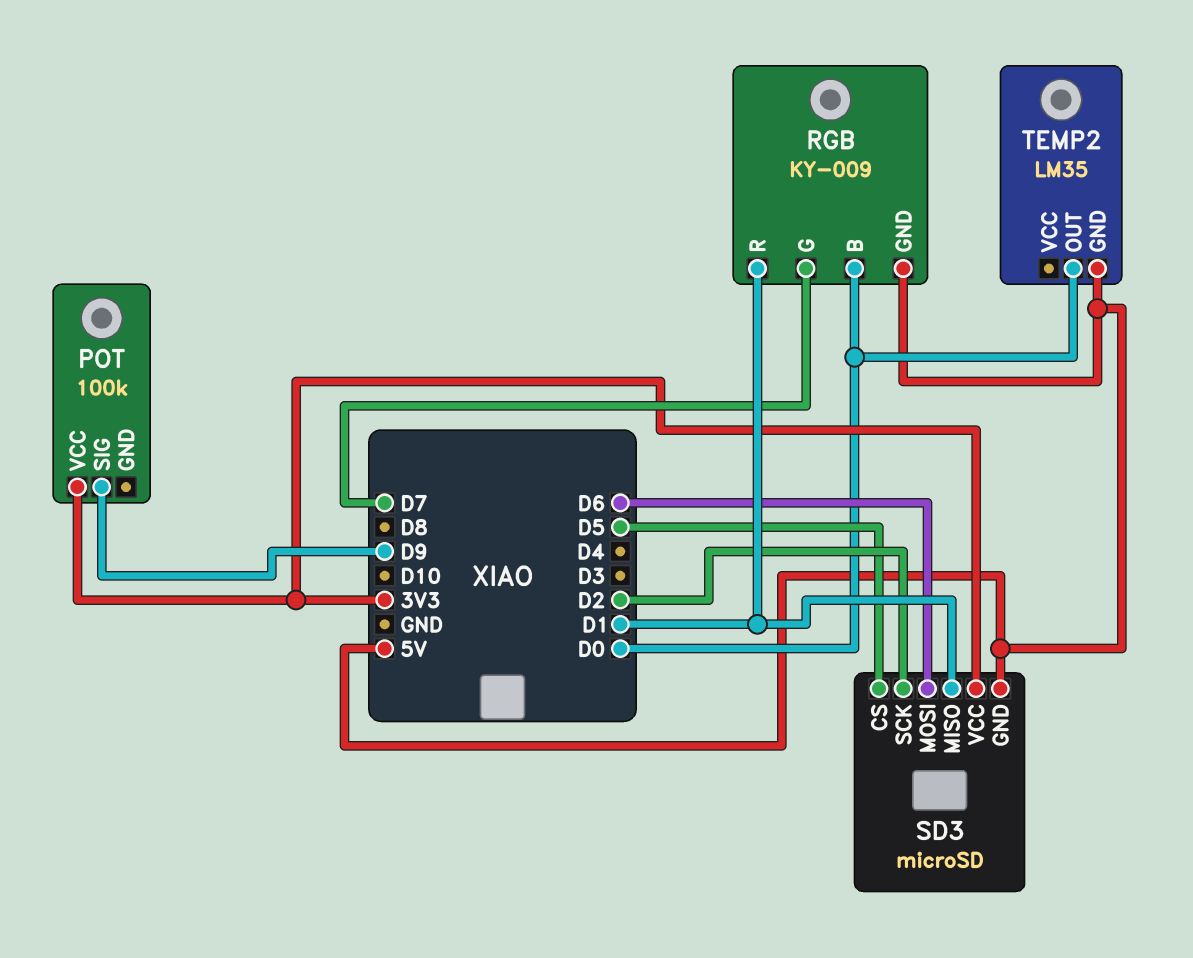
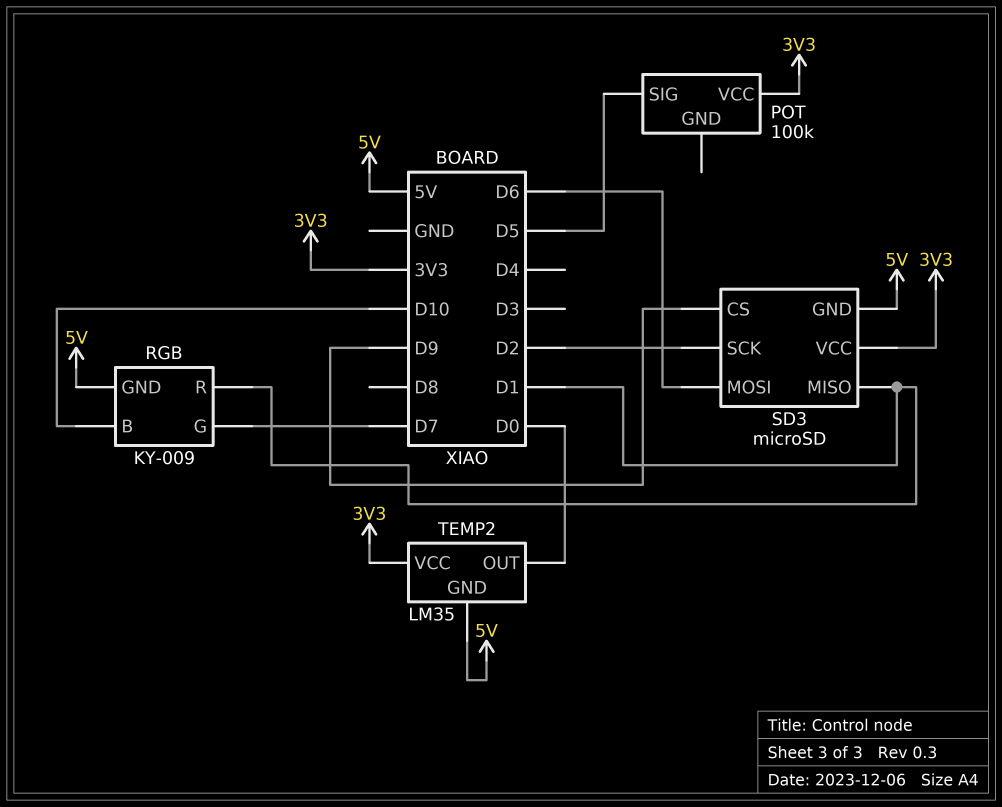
POT pin SIG: D9 -> D5
RGB pin B: D0 -> D10
SD3 pin CS: D5 -> D9
TEMP2 pin VCC: none -> 3V3

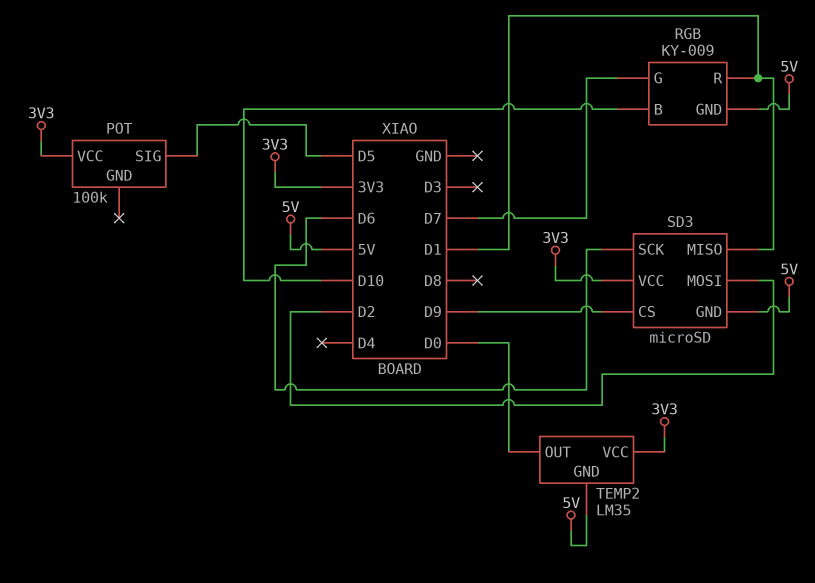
SD3 pin MOSI: D6 -> D2
SD3 pin SCK: D2 -> D6

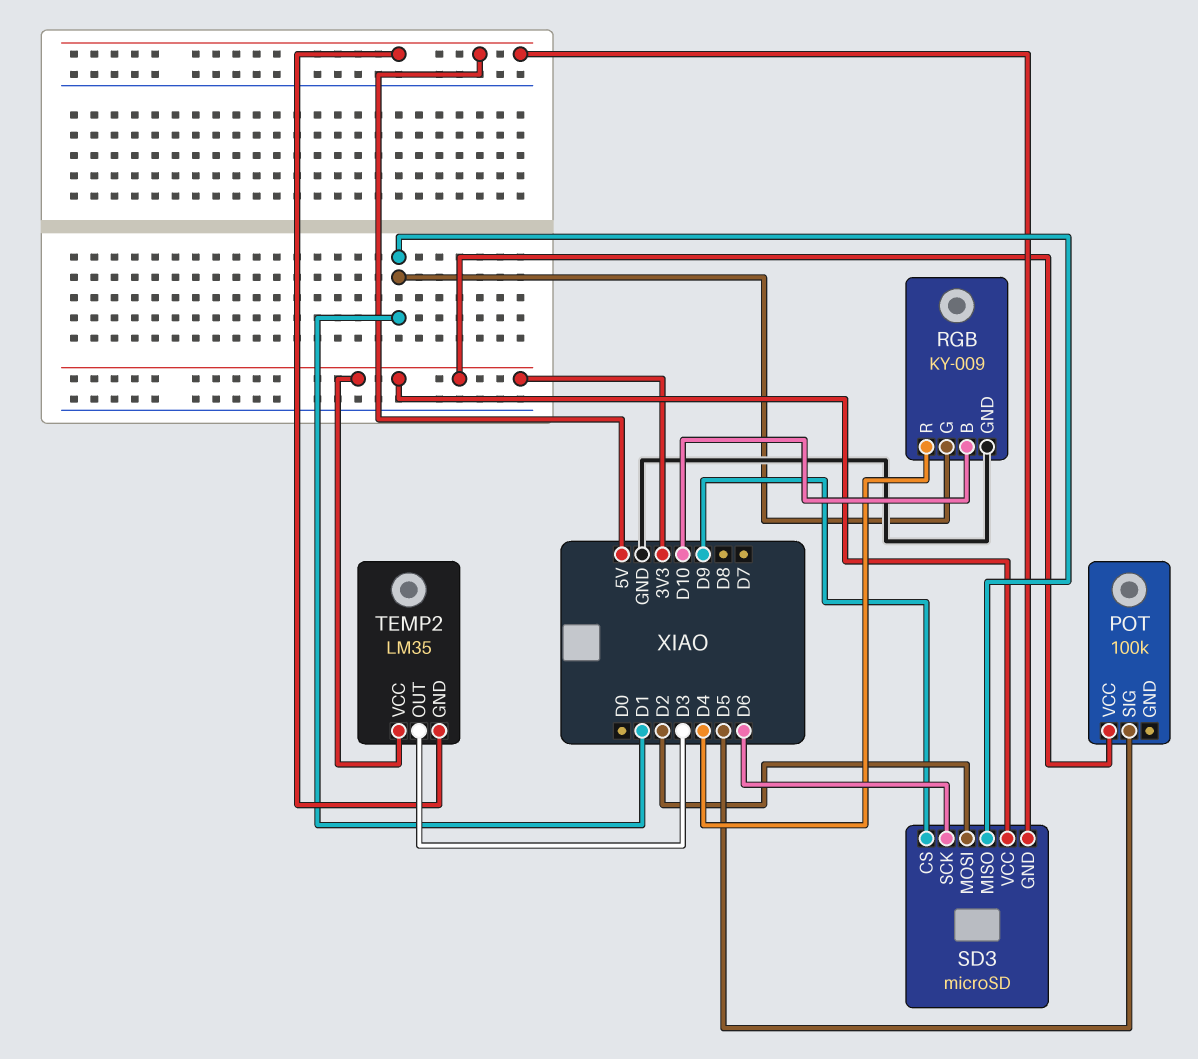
RGB pin G: D7 -> D1
RGB pin GND: 5V -> GND
RGB pin R: D1 -> D4
TEMP2 pin OUT: D0 -> D3

